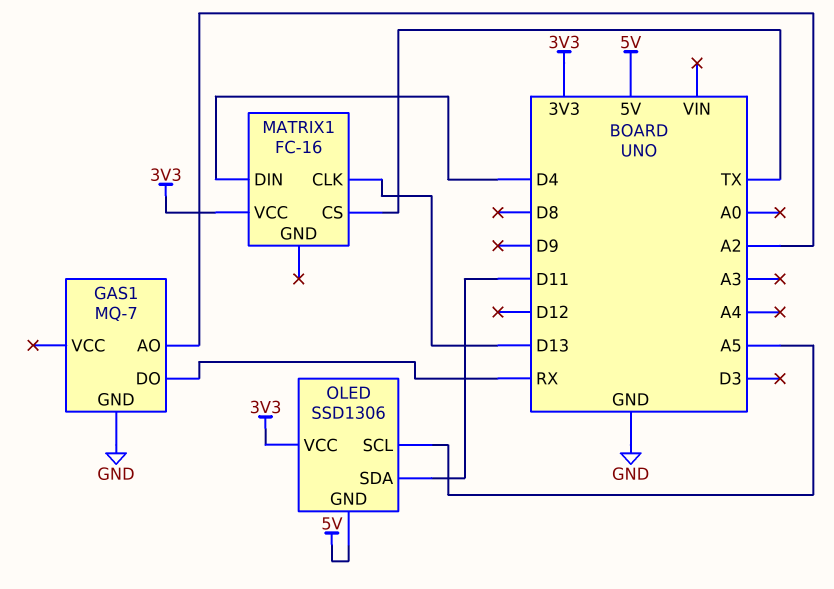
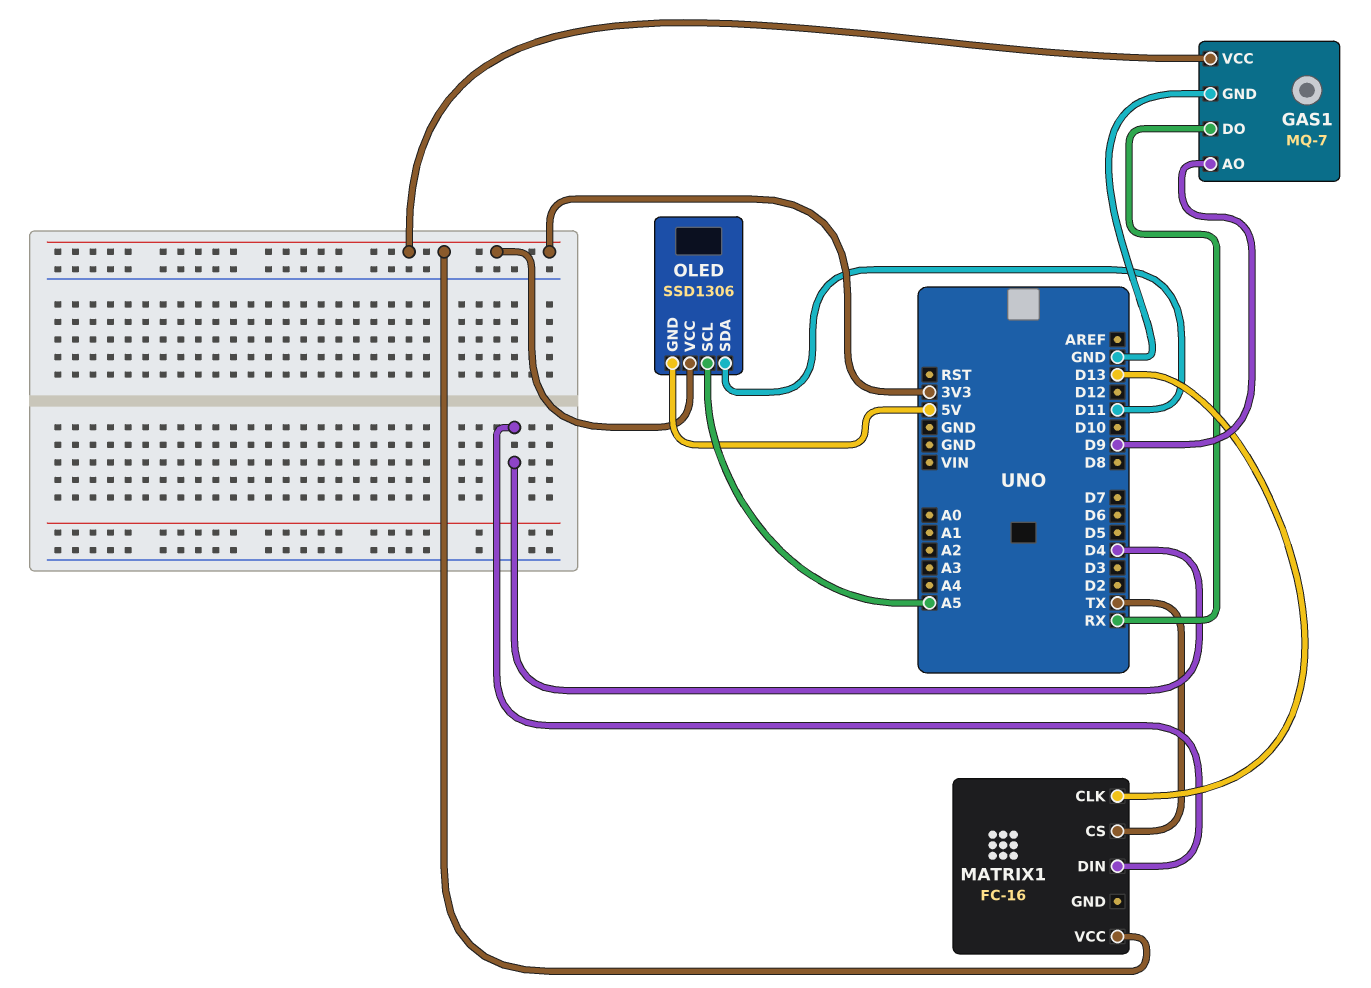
GAS1 pin AO: A2 -> D9
GAS1 pin VCC: none -> 3V3

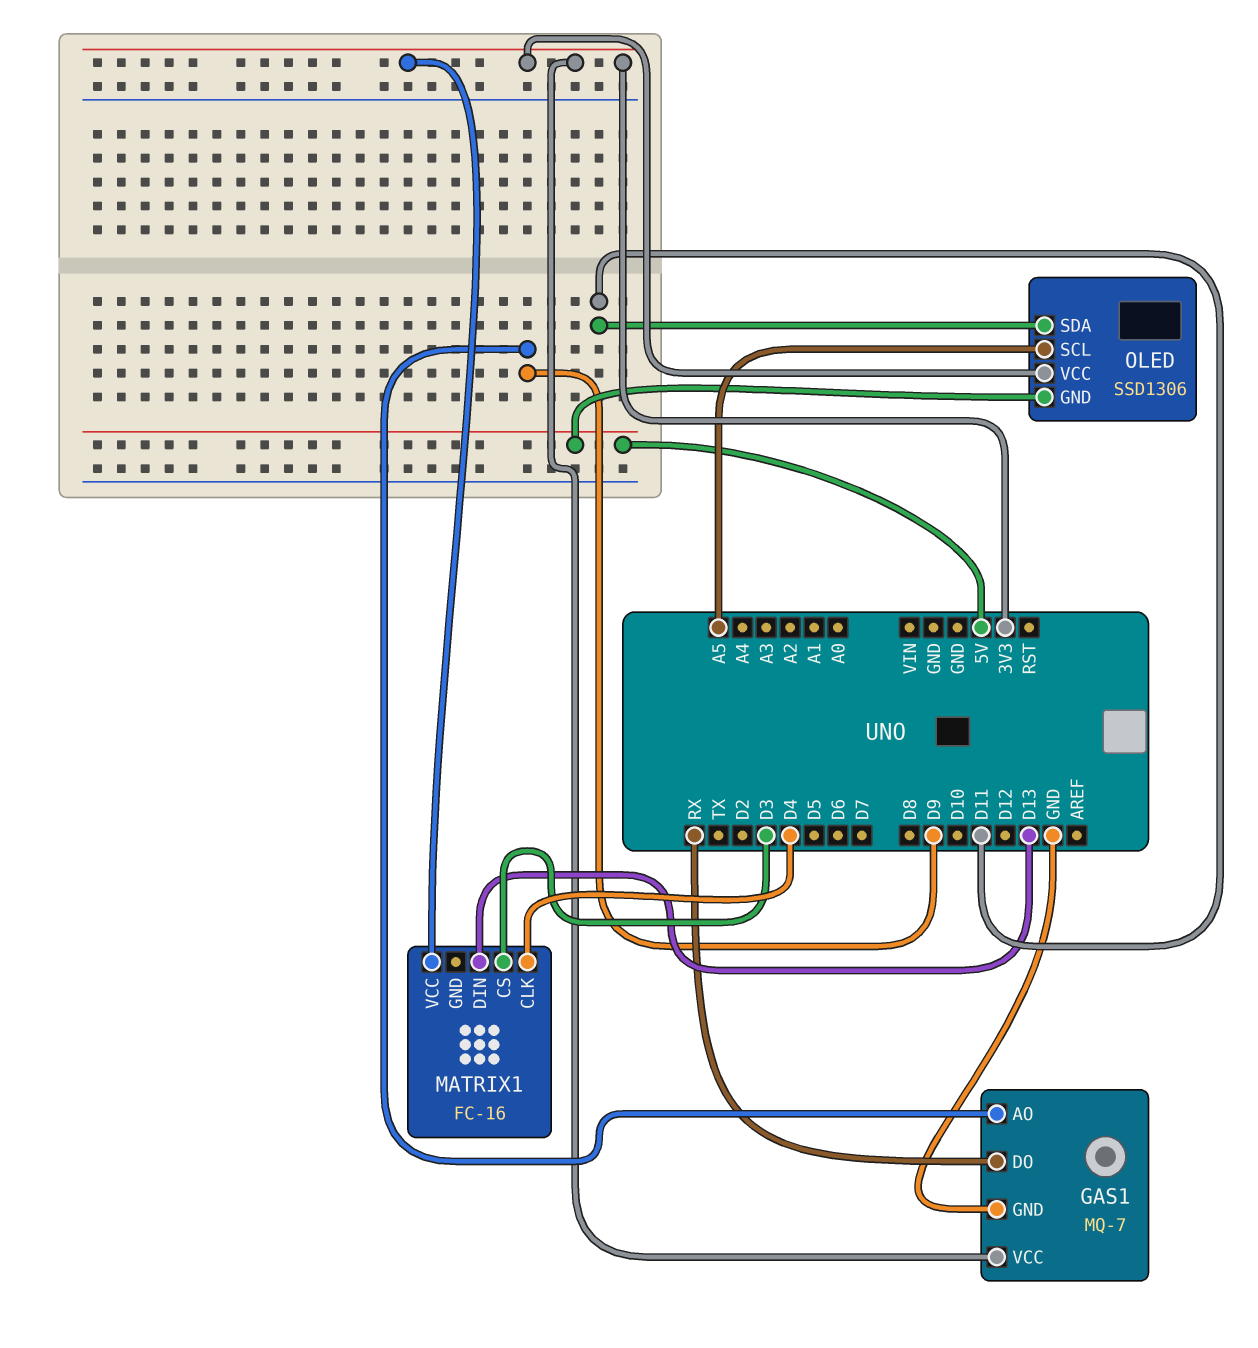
MATRIX1 pin CLK: D13 -> D4
MATRIX1 pin CS: TX -> D3
MATRIX1 pin DIN: D4 -> D13

